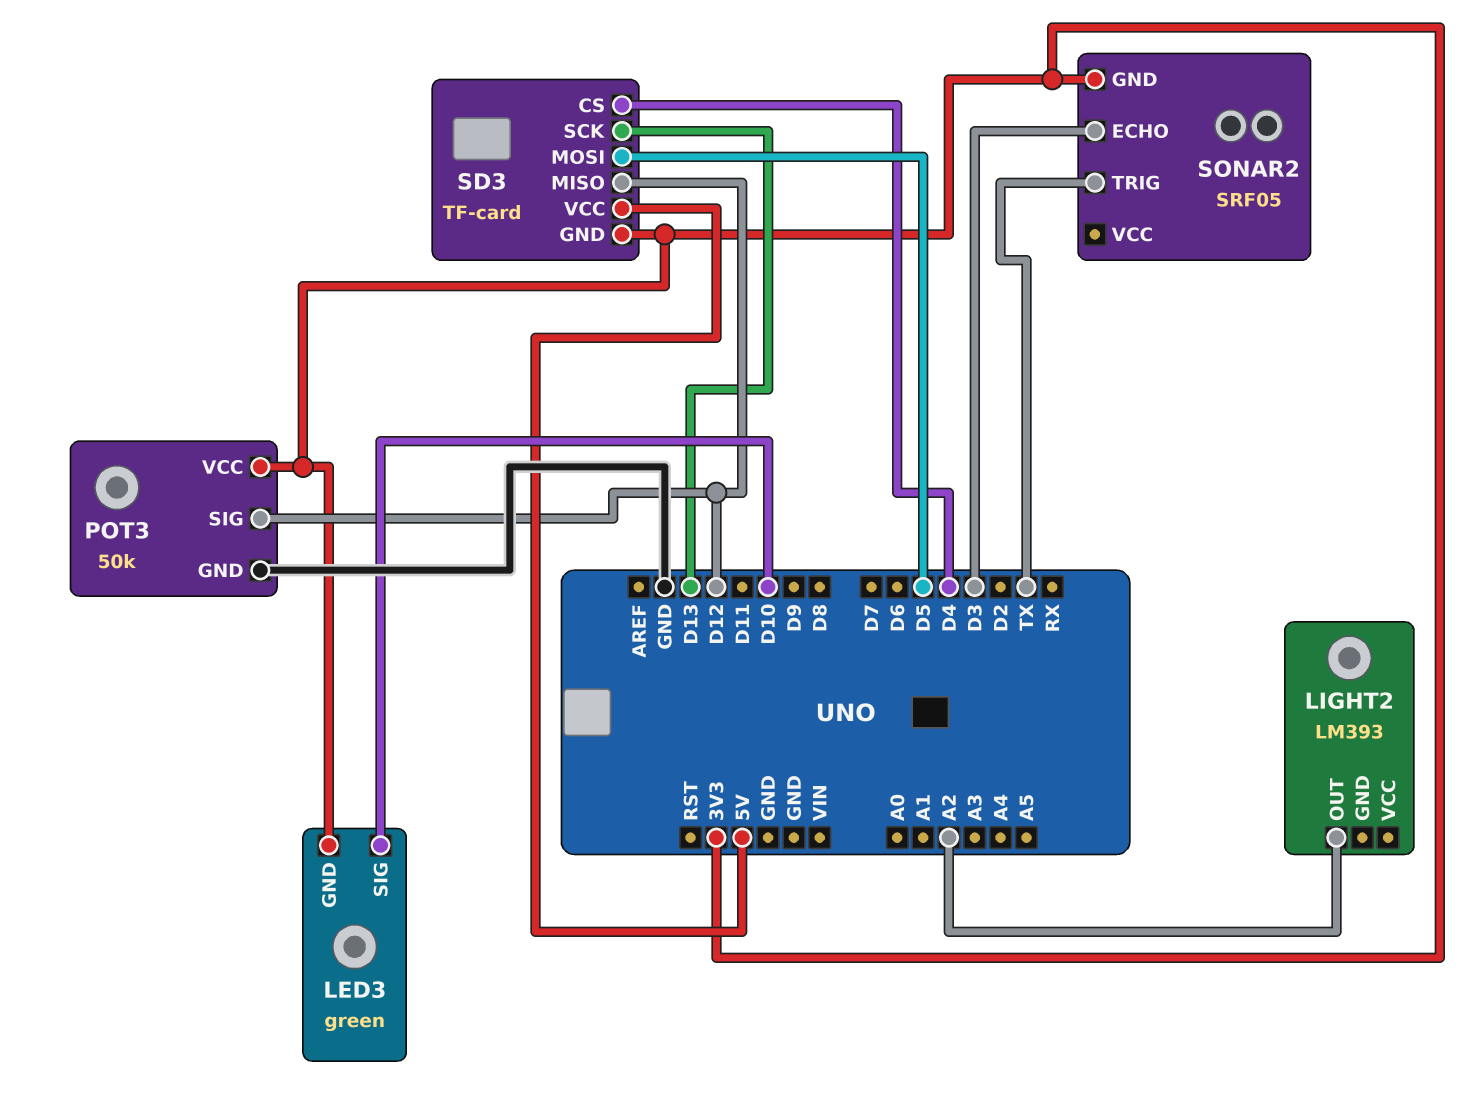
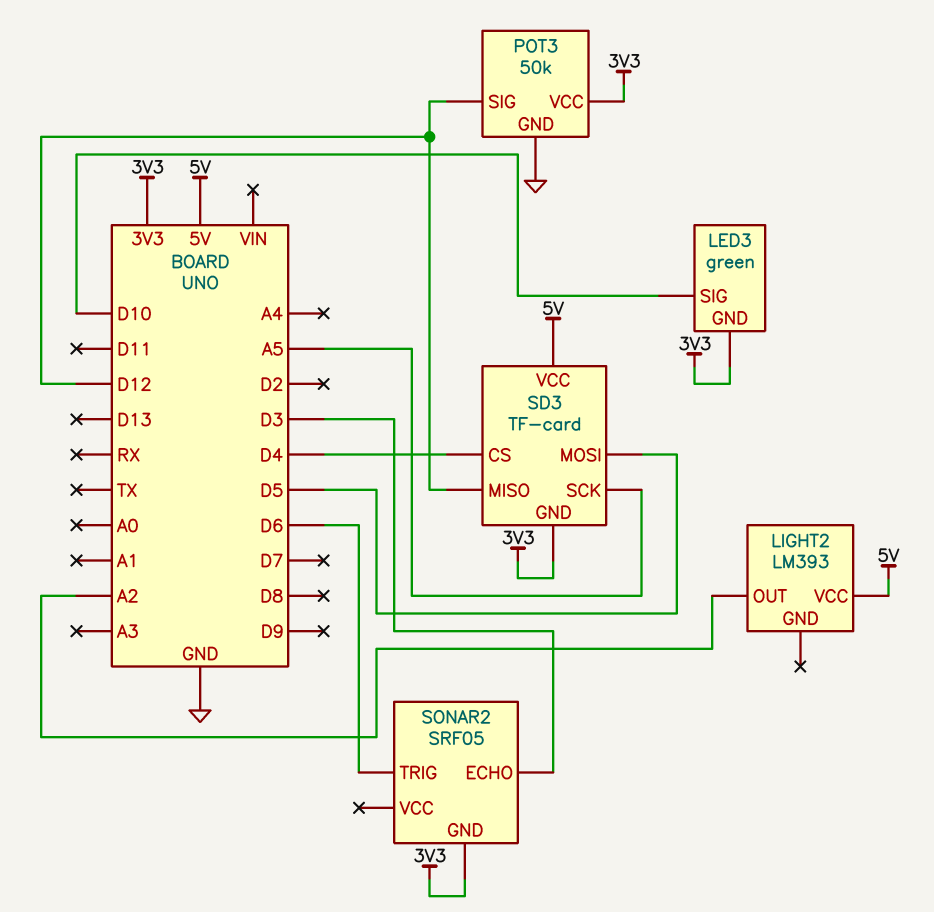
LIGHT2 pin VCC: none -> 5V
SD3 pin SCK: D13 -> A5
SONAR2 pin TRIG: TX -> D6

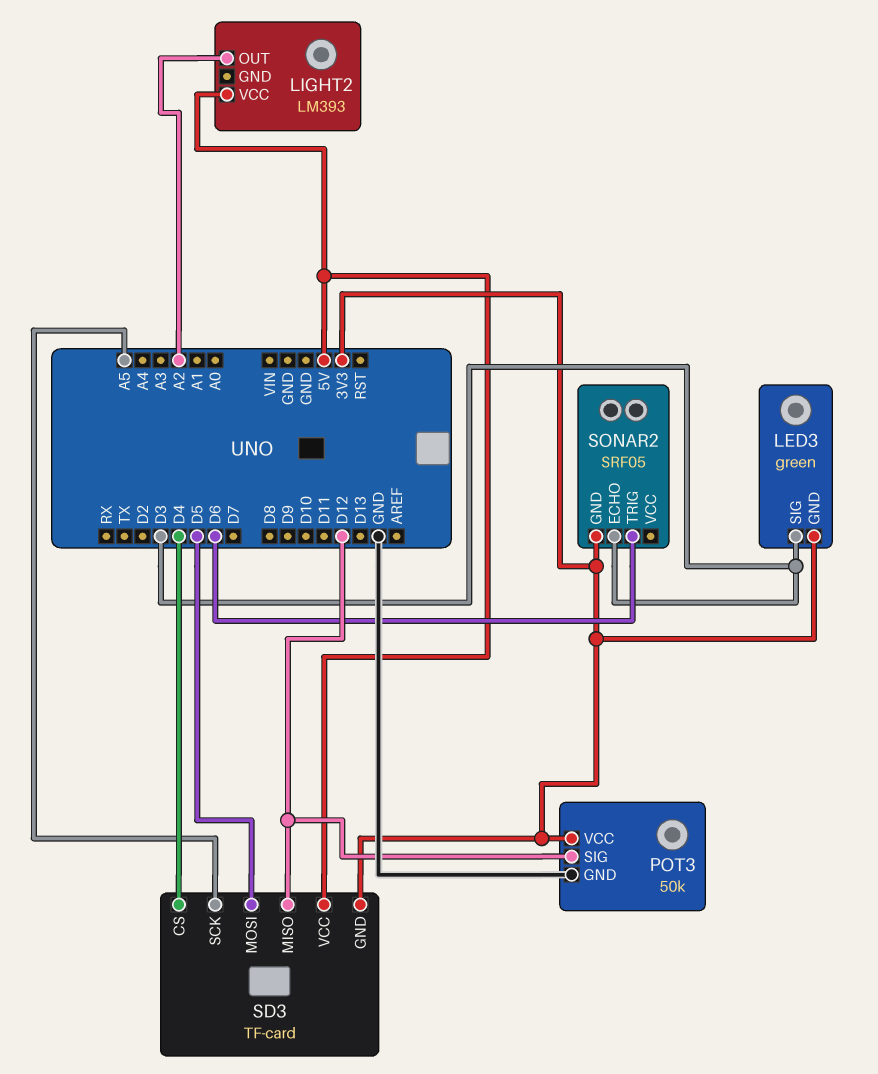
LED3 pin SIG: D10 -> D3

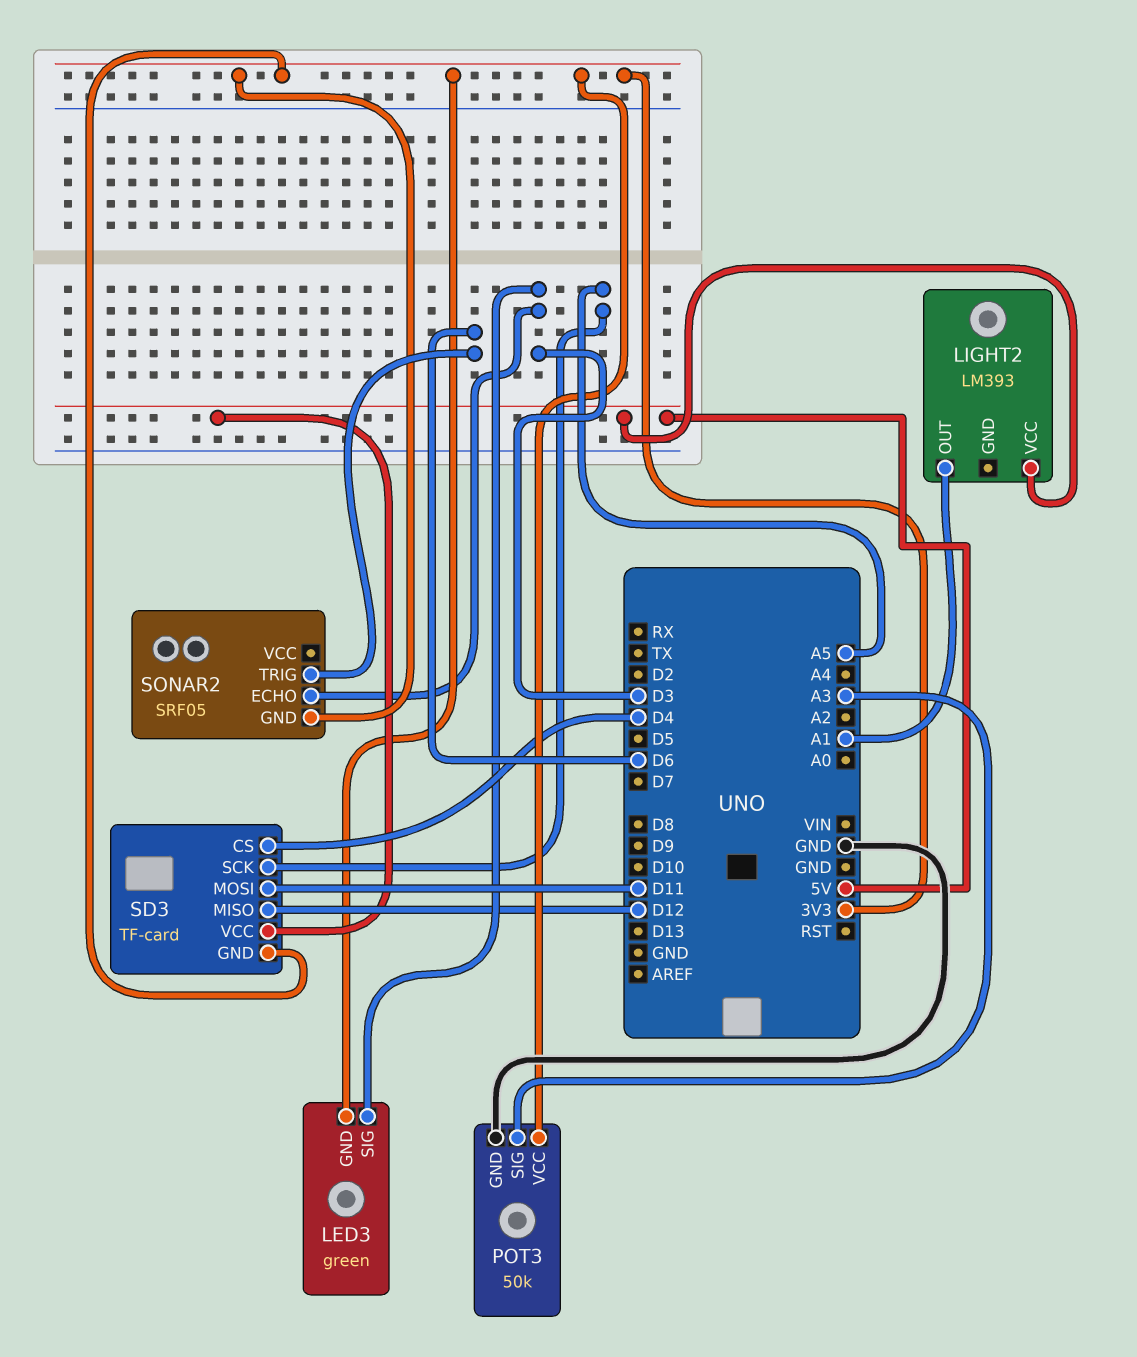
LIGHT2 pin OUT: A2 -> A1
POT3 pin SIG: D12 -> A3
SD3 pin MOSI: D5 -> D11

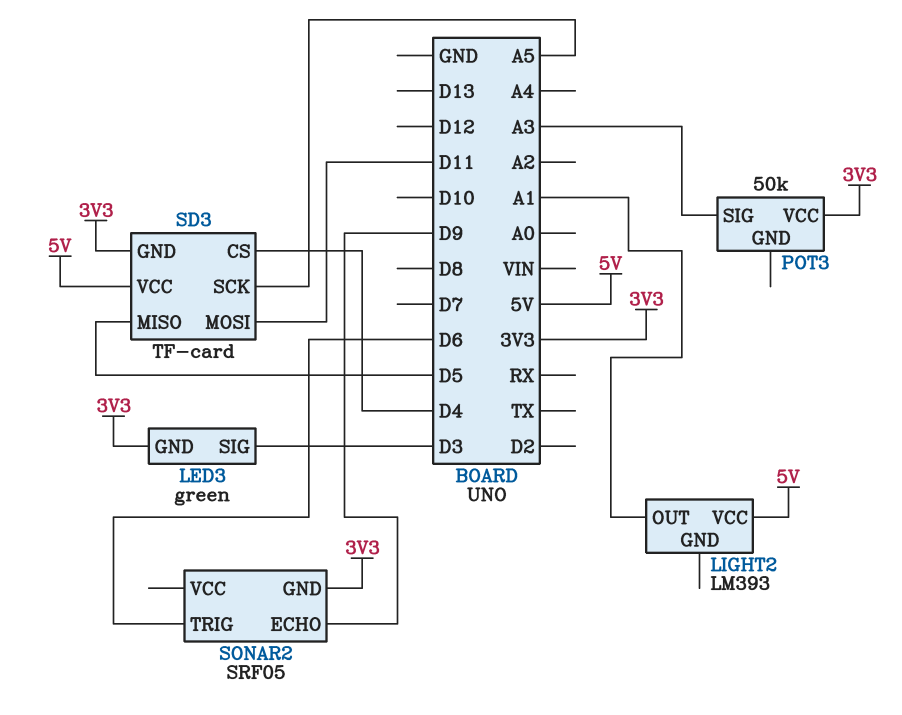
POT3 pin GND: GND -> none
SD3 pin MISO: D12 -> D5
SONAR2 pin ECHO: D3 -> D9

